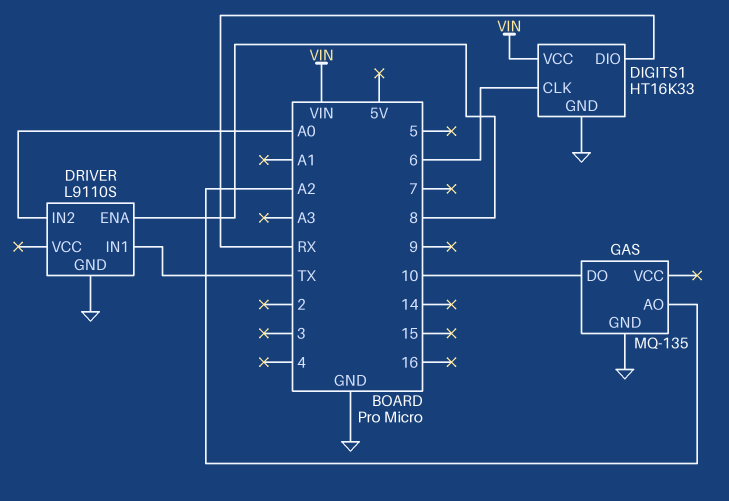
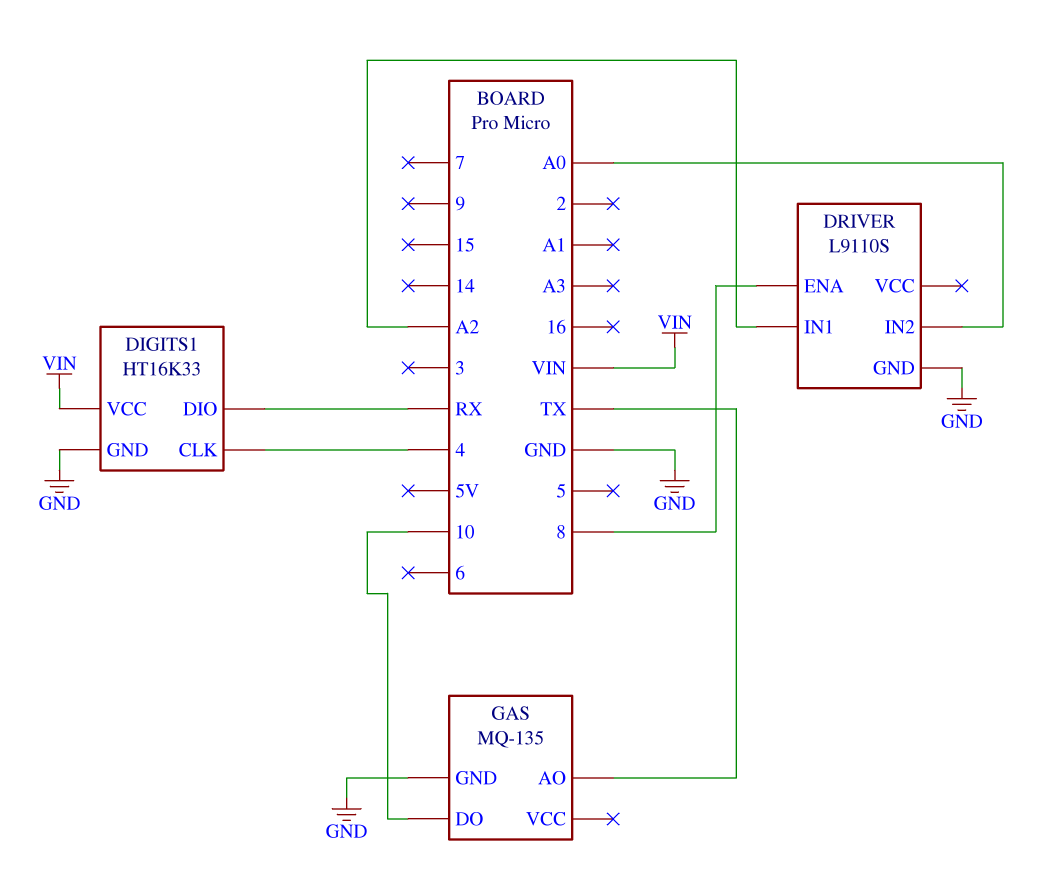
DIGITS1 pin CLK: 6 -> 4
DRIVER pin IN1: TX -> A2
GAS pin AO: A2 -> TX

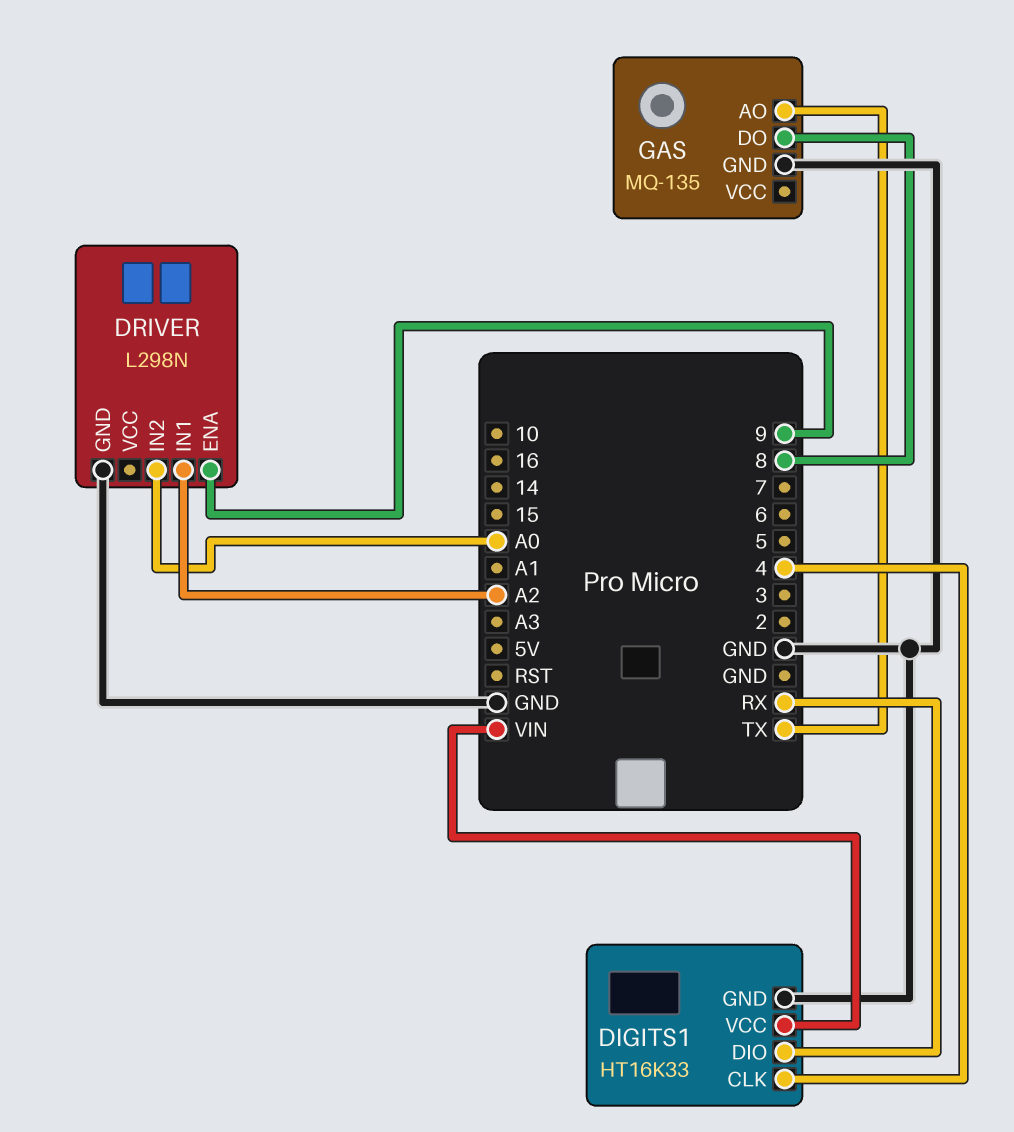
DRIVER: L9110S -> L298N
DRIVER pin ENA: 8 -> 9
GAS pin DO: 10 -> 8

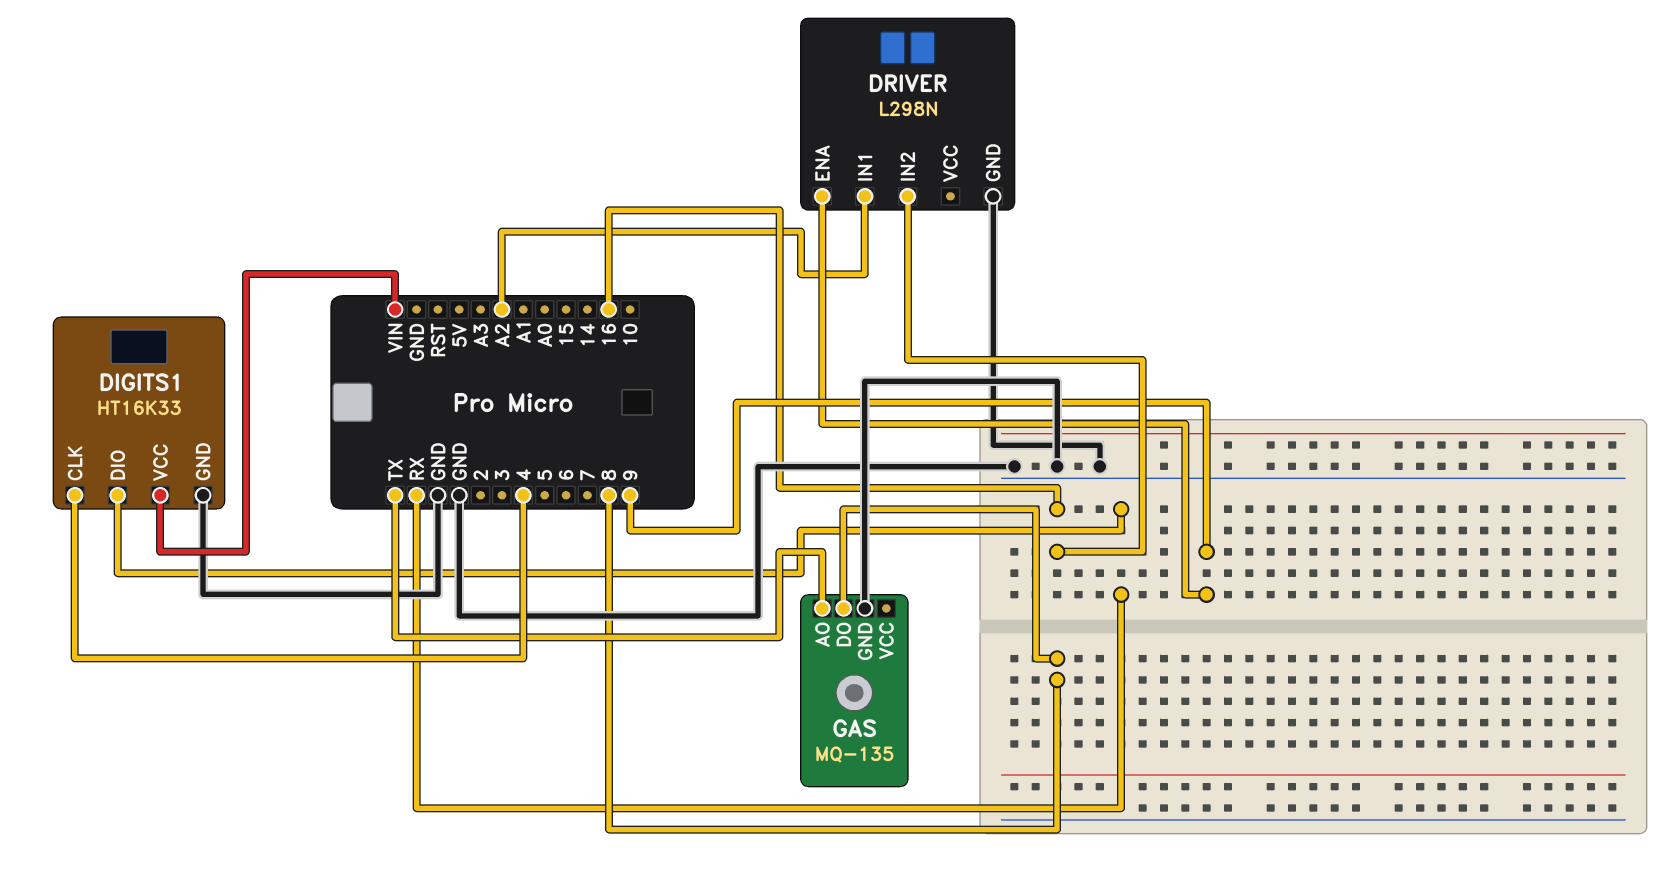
DRIVER pin IN2: A0 -> 16

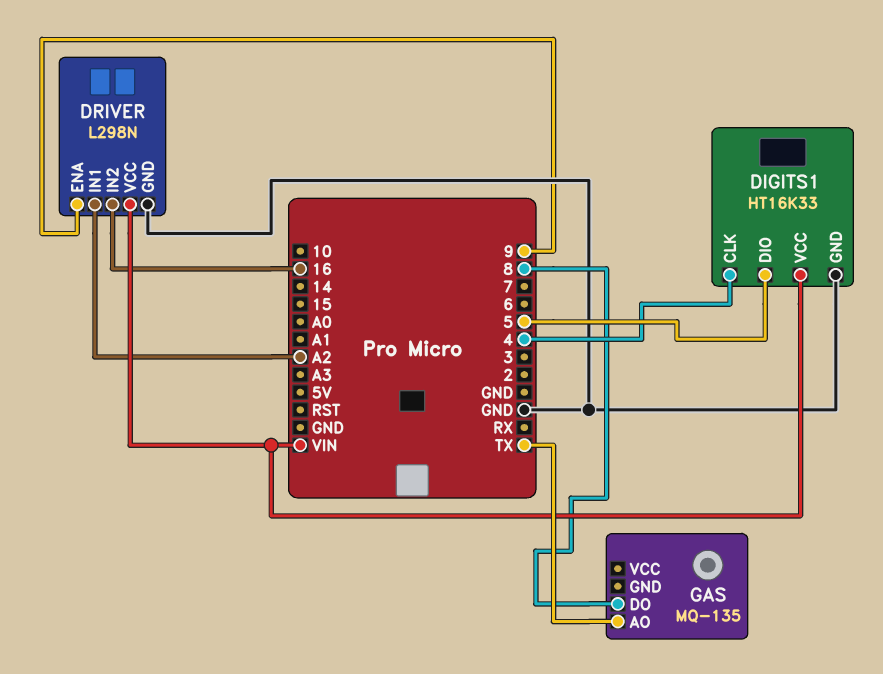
DIGITS1 pin DIO: RX -> 5
DRIVER pin VCC: none -> VIN
GAS pin GND: GND -> none

